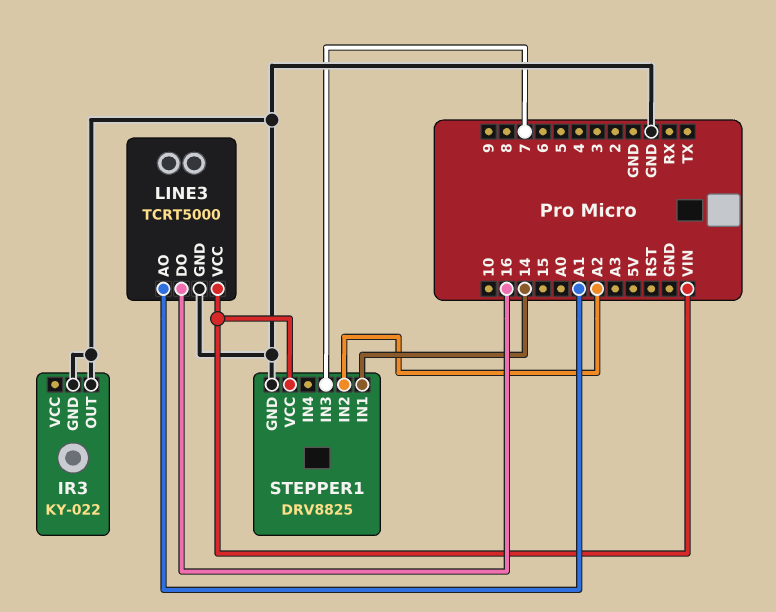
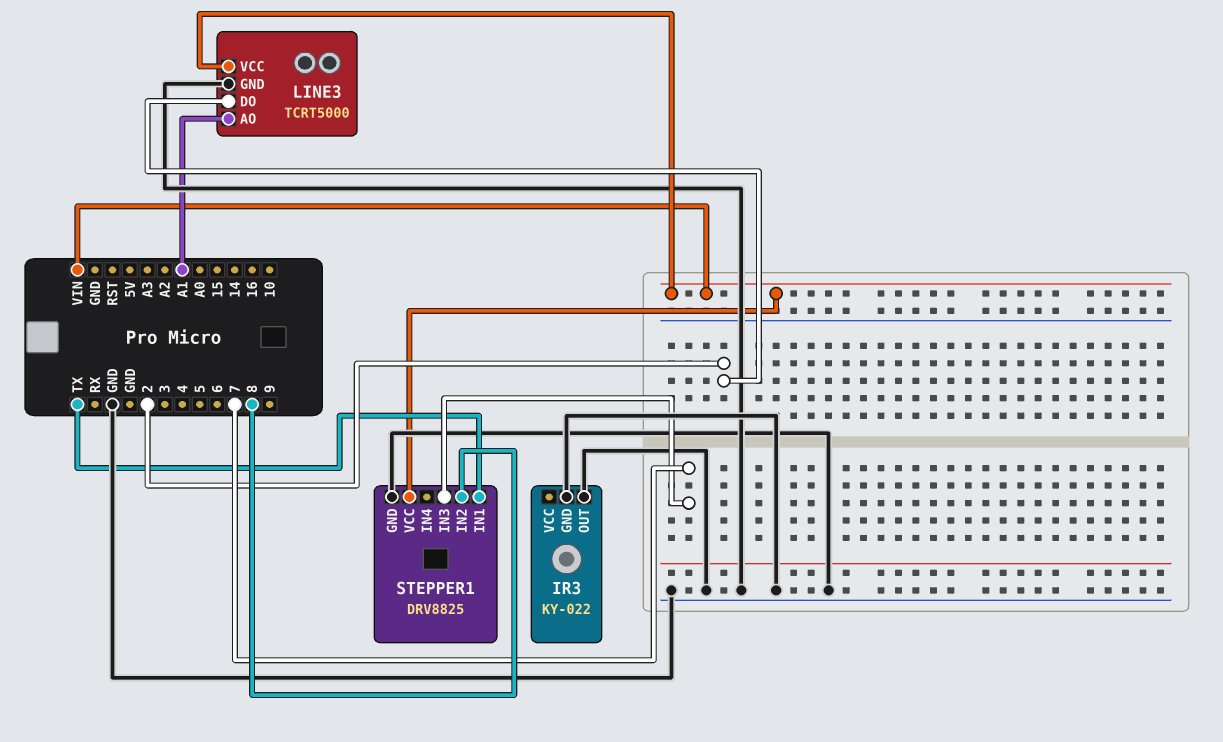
LINE3 pin DO: 16 -> 2
STEPPER1 pin IN1: 14 -> TX
STEPPER1 pin IN2: A2 -> 8

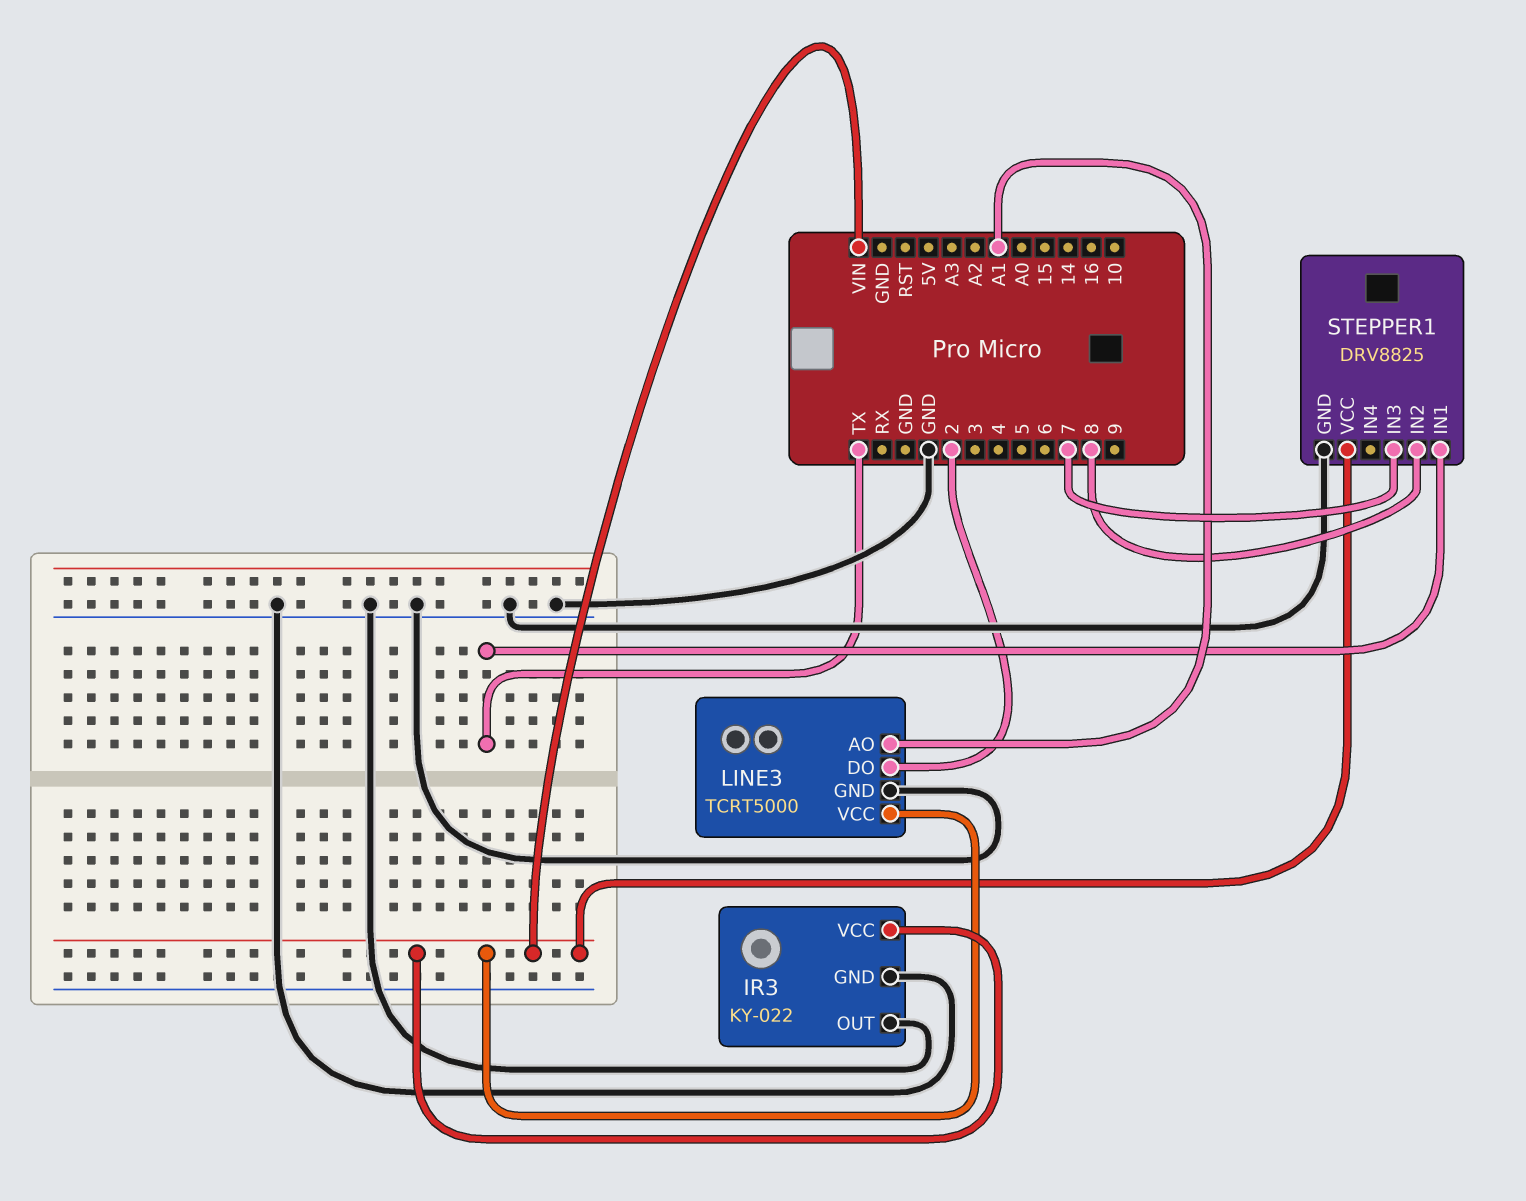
IR3 pin VCC: none -> VIN

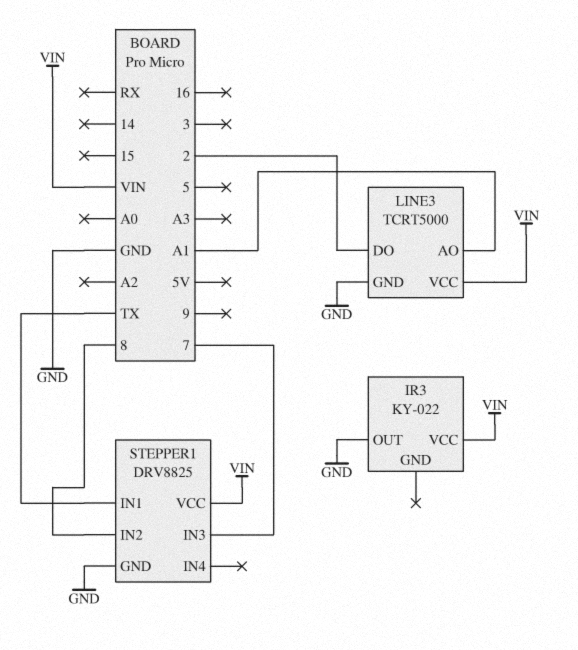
IR3 pin GND: GND -> none

